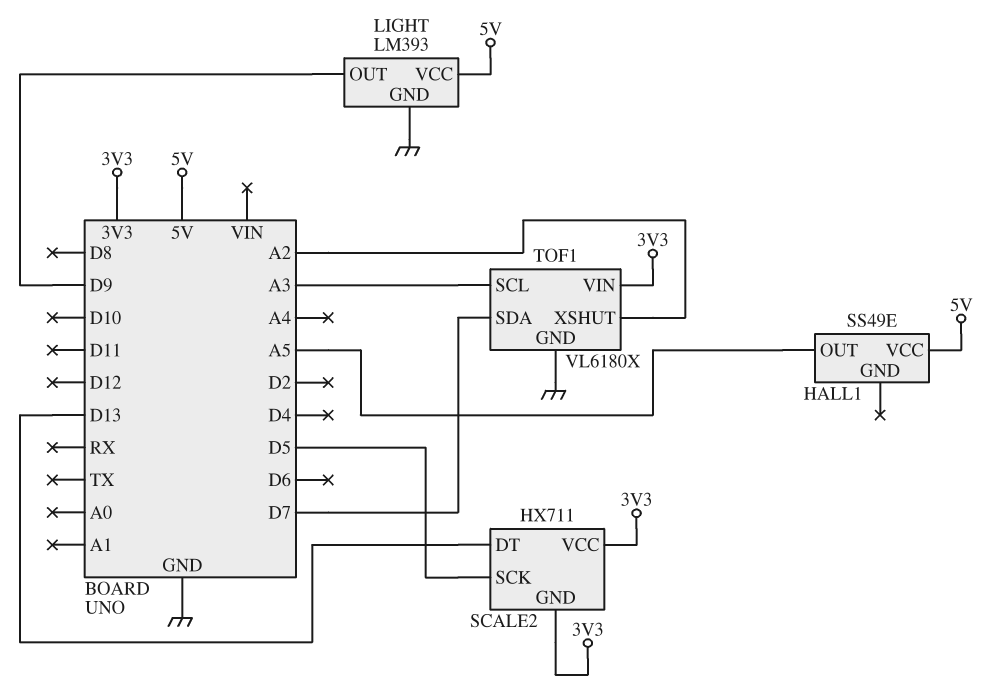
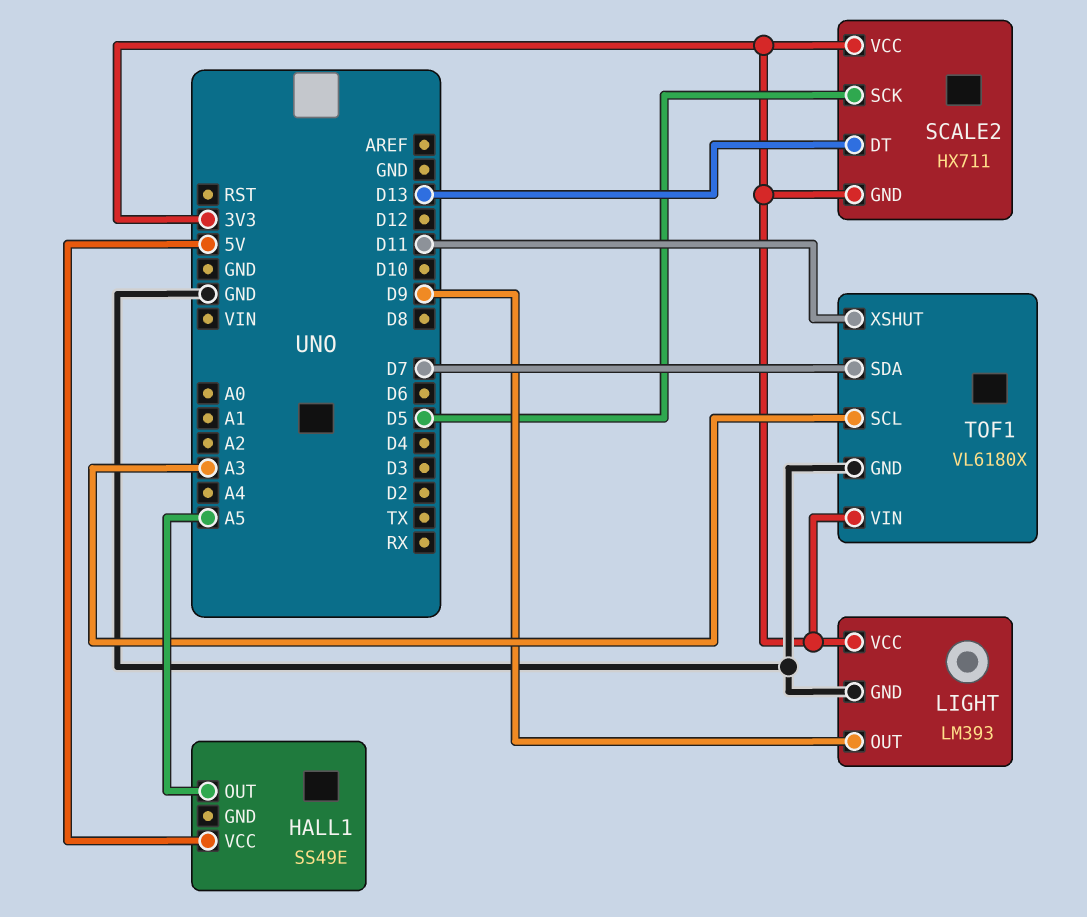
LIGHT pin VCC: 5V -> 3V3
TOF1 pin XSHUT: A2 -> D11

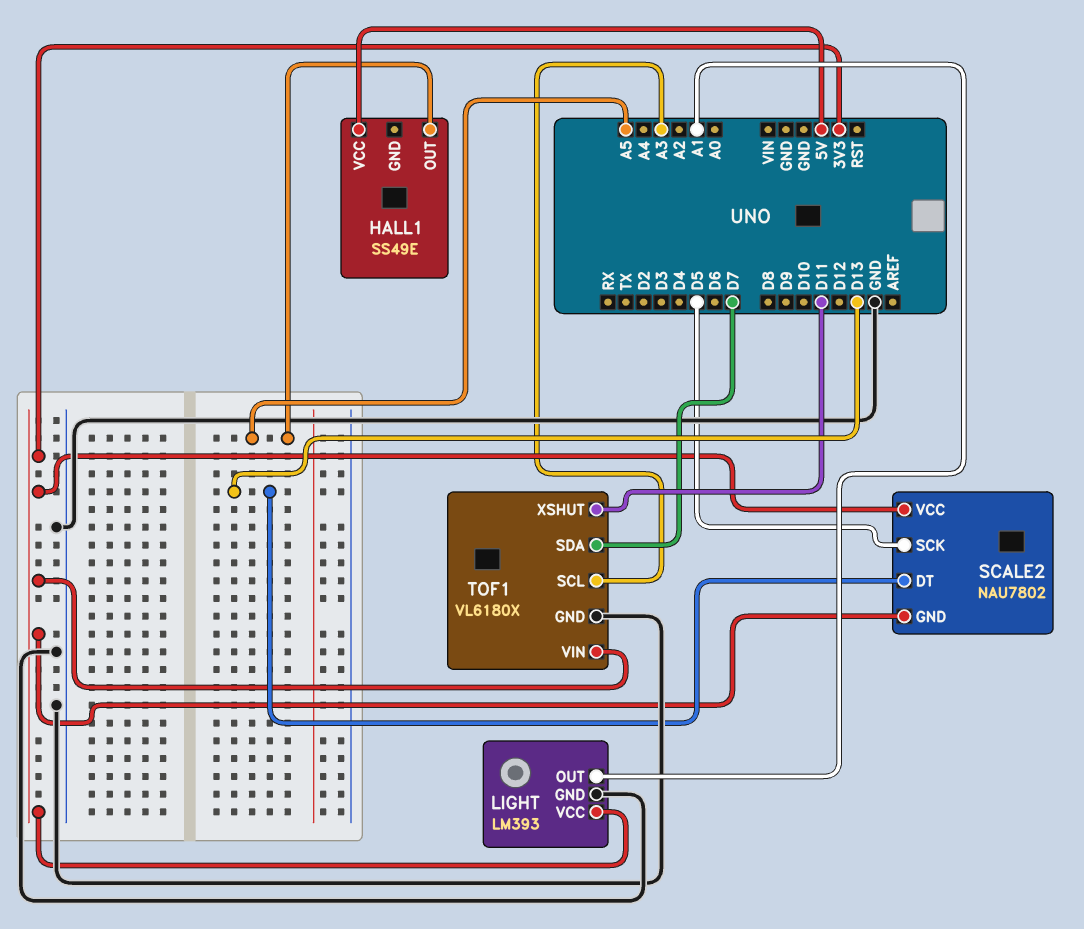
LIGHT pin OUT: D9 -> A1
SCALE2: HX711 -> NAU7802

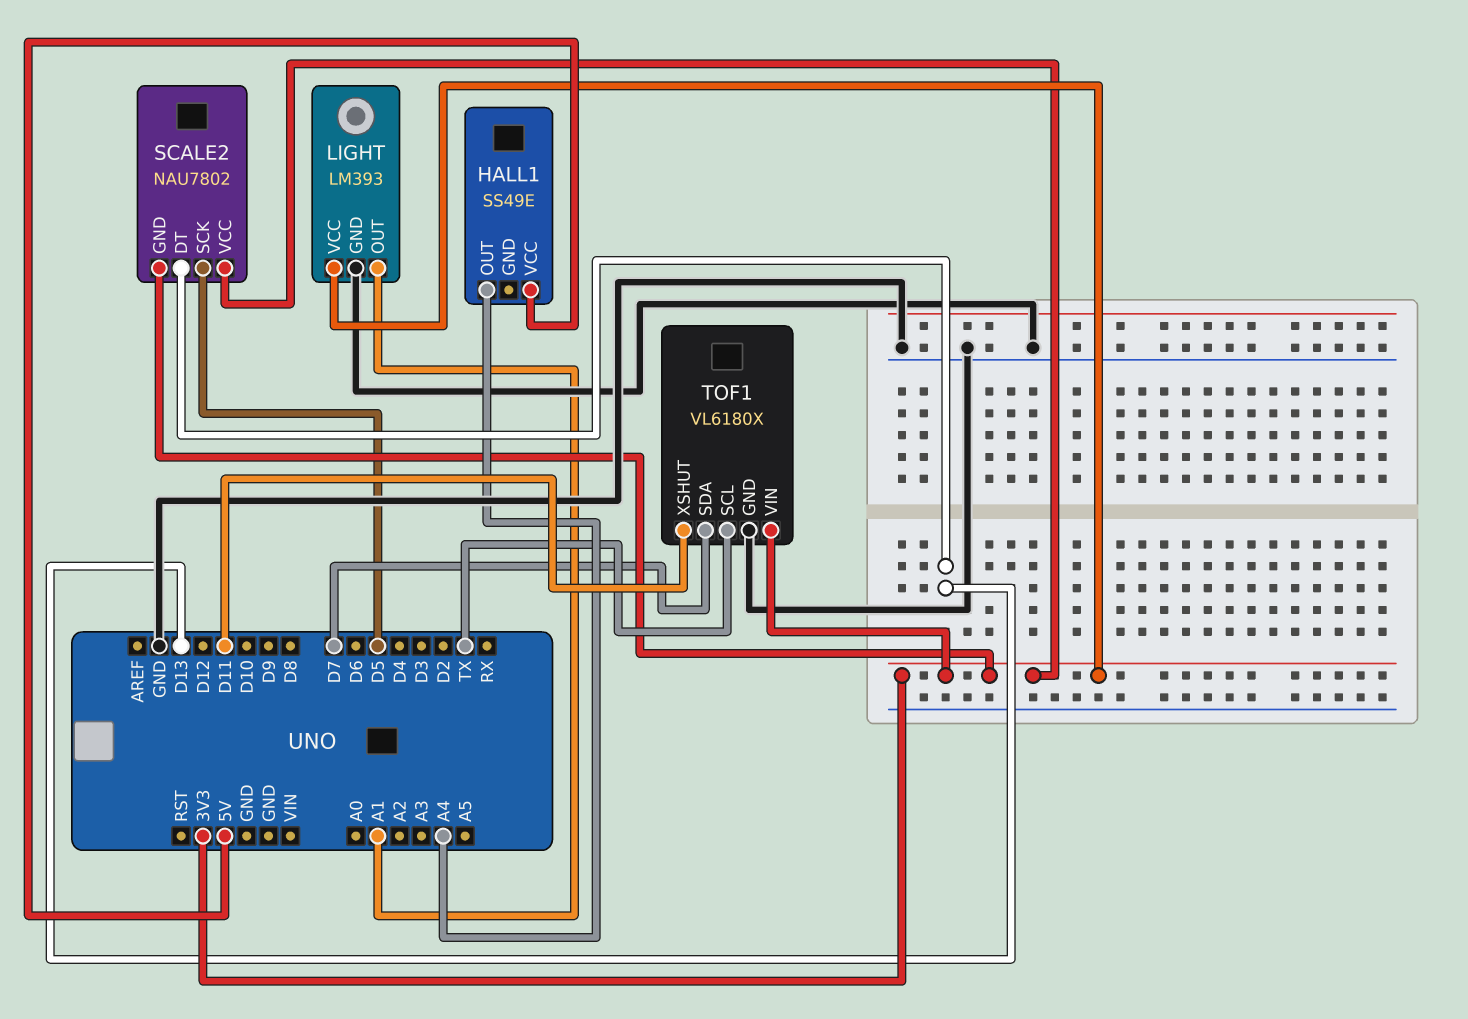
HALL1 pin OUT: A5 -> A4
TOF1 pin SCL: A3 -> TX

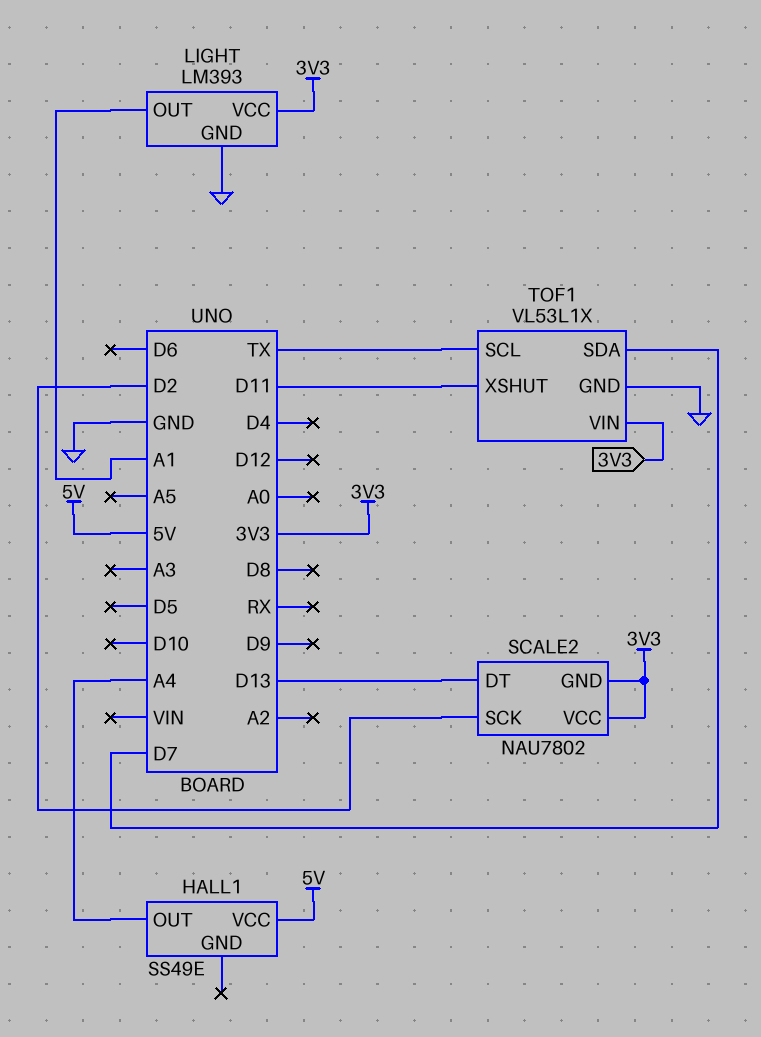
SCALE2 pin SCK: D5 -> D2
TOF1: VL6180X -> VL53L1X

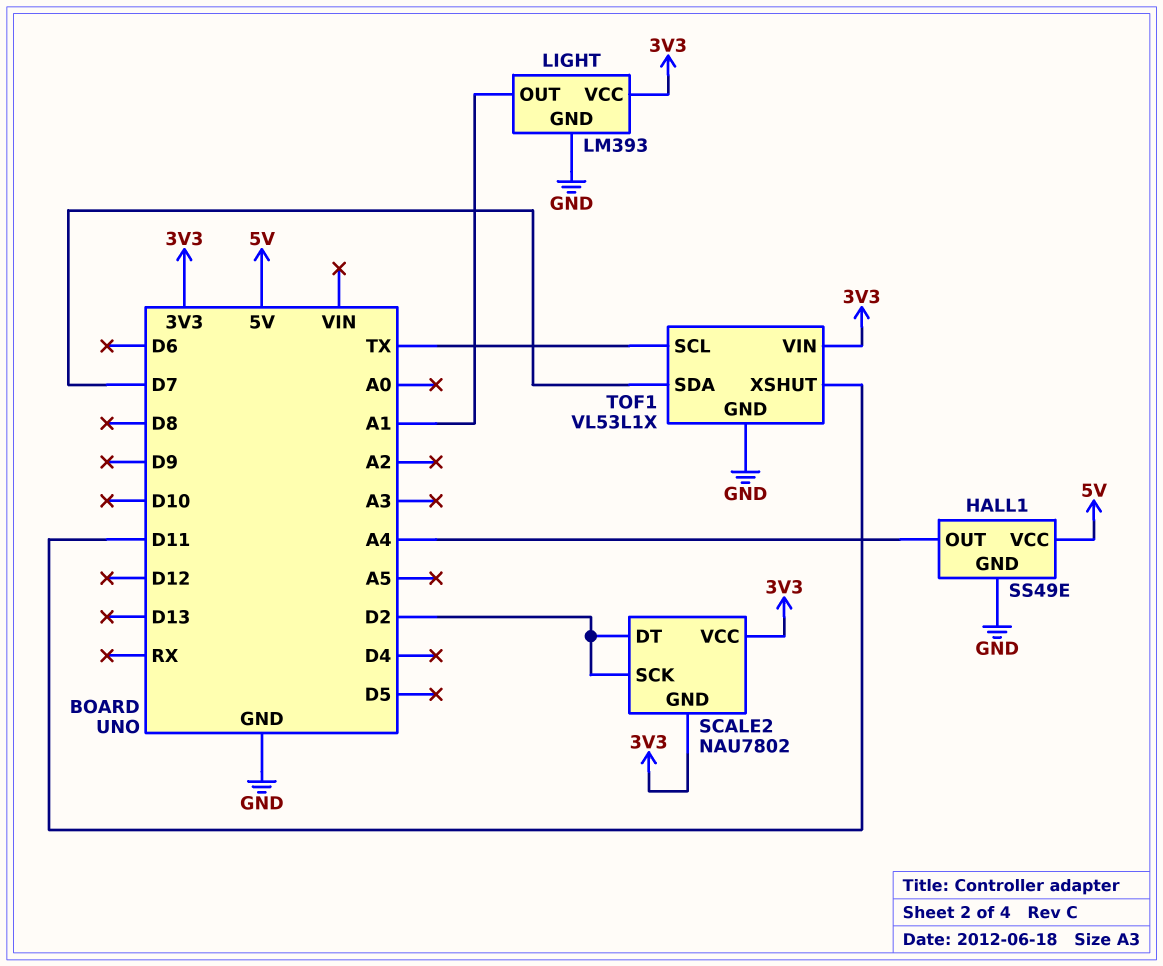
HALL1 pin GND: none -> GND
SCALE2 pin DT: D13 -> D2

